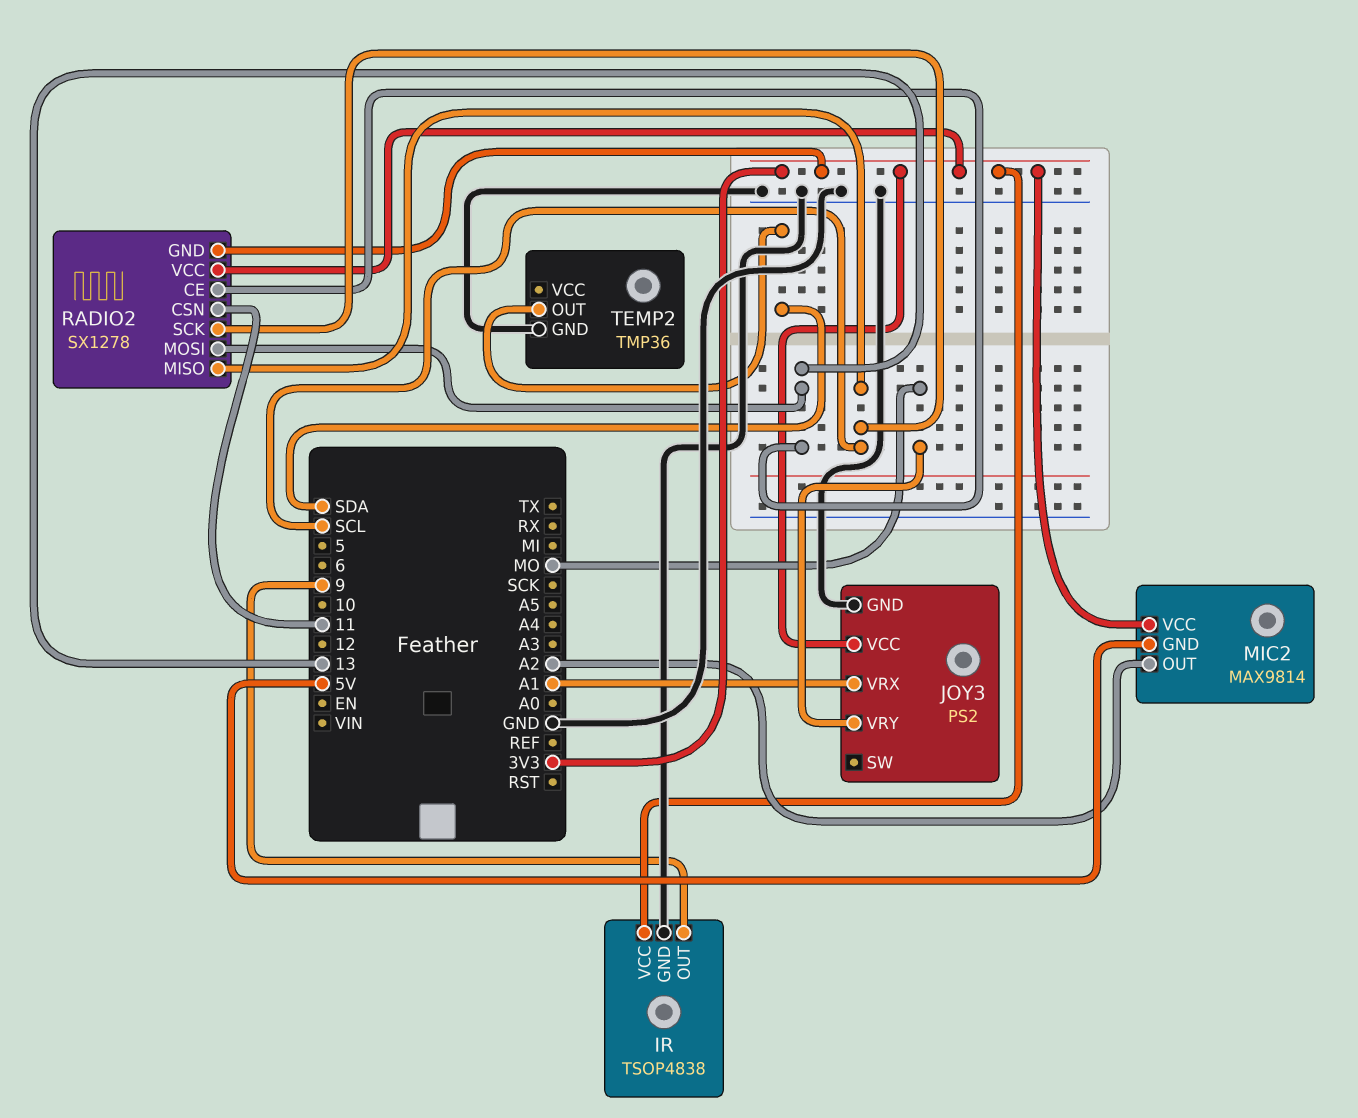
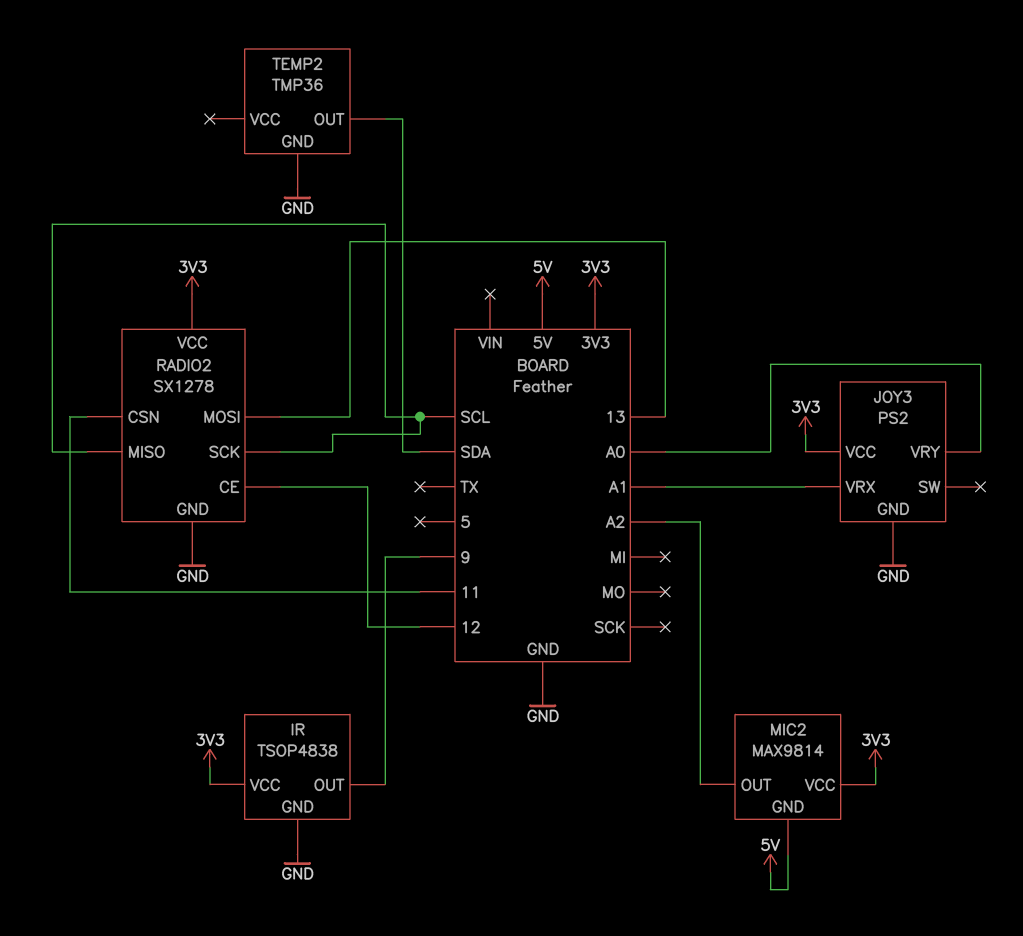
JOY3 pin VRY: MO -> A0
RADIO2 pin CE: 13 -> 12
RADIO2 pin GND: 3V3 -> GND

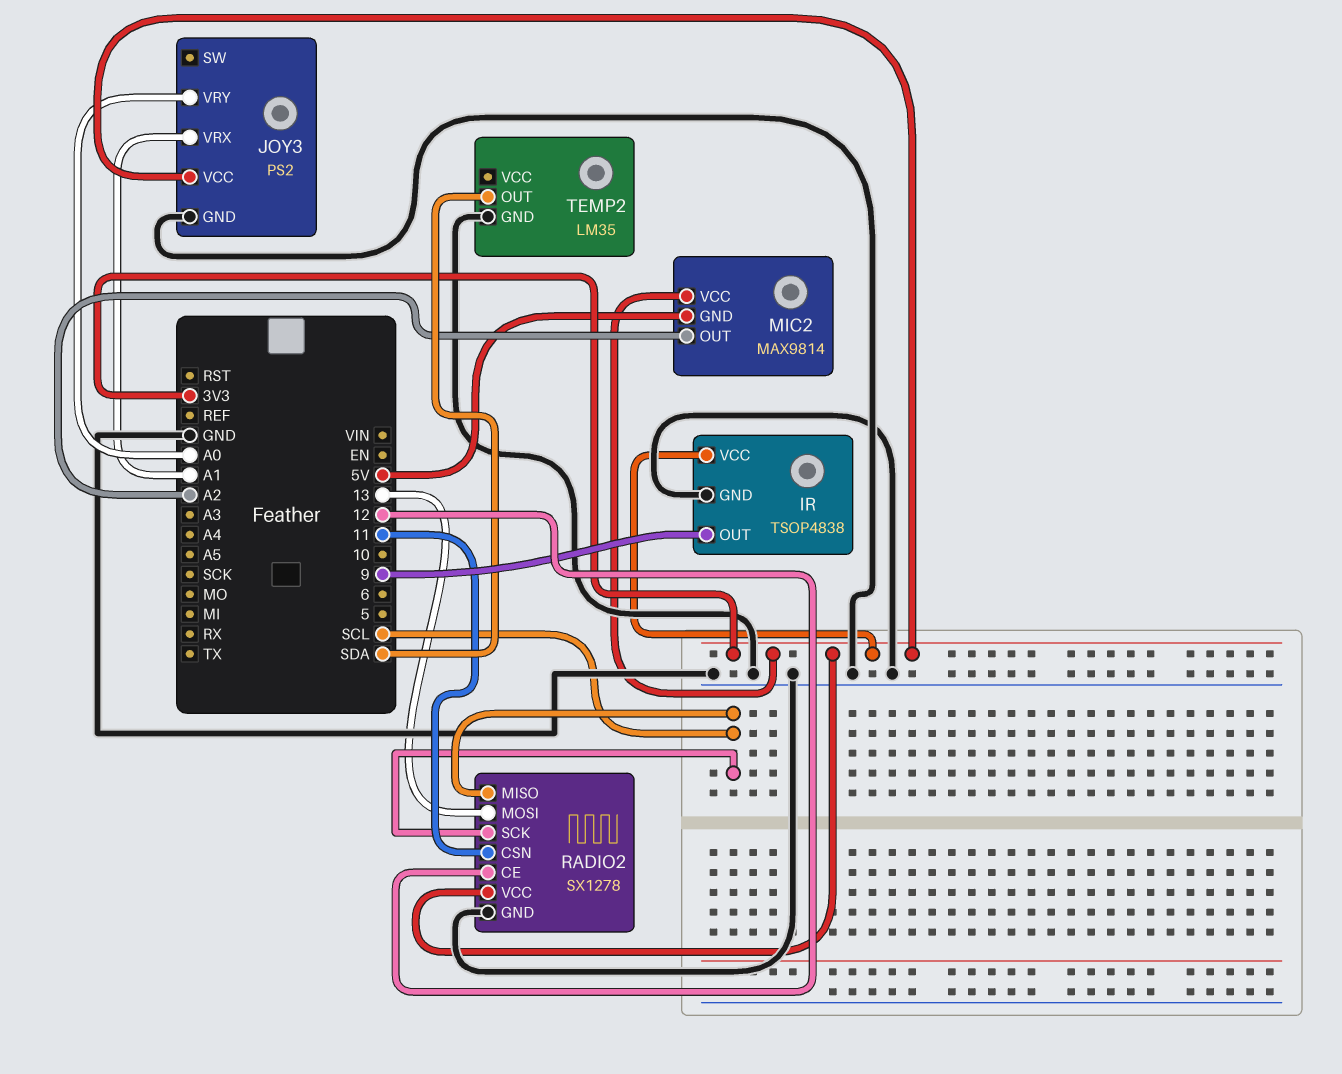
TEMP2: TMP36 -> LM35

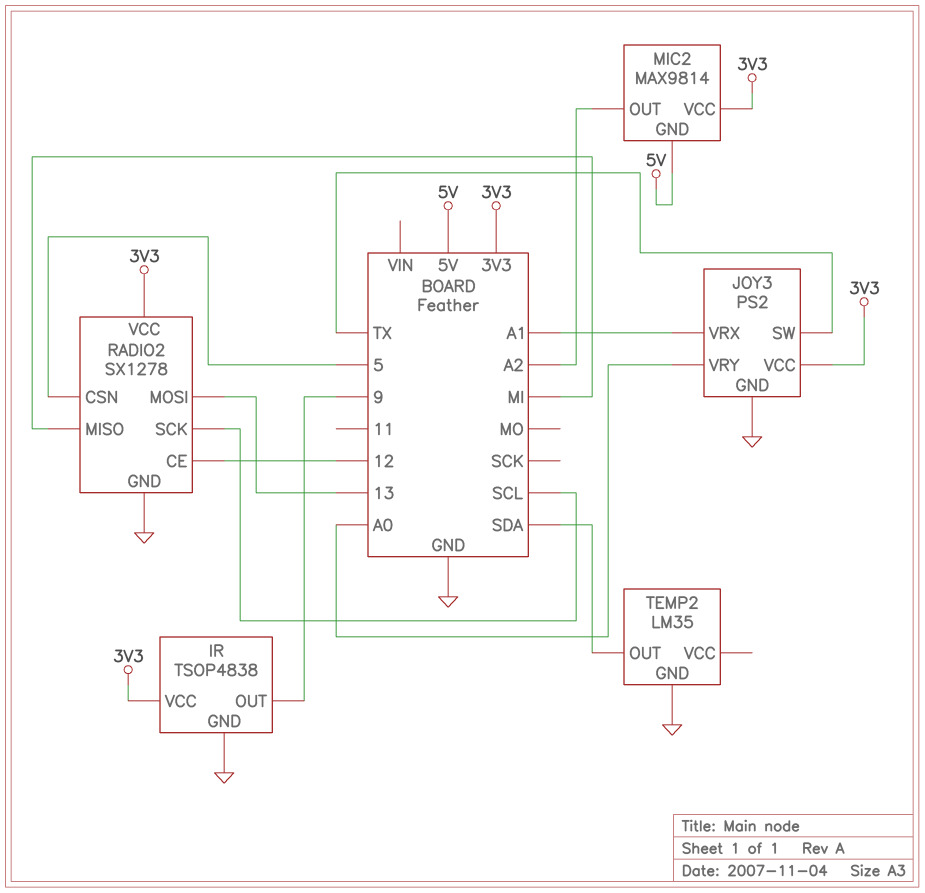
JOY3 pin SW: none -> TX
RADIO2 pin CSN: 11 -> 5
RADIO2 pin MISO: SCL -> MI

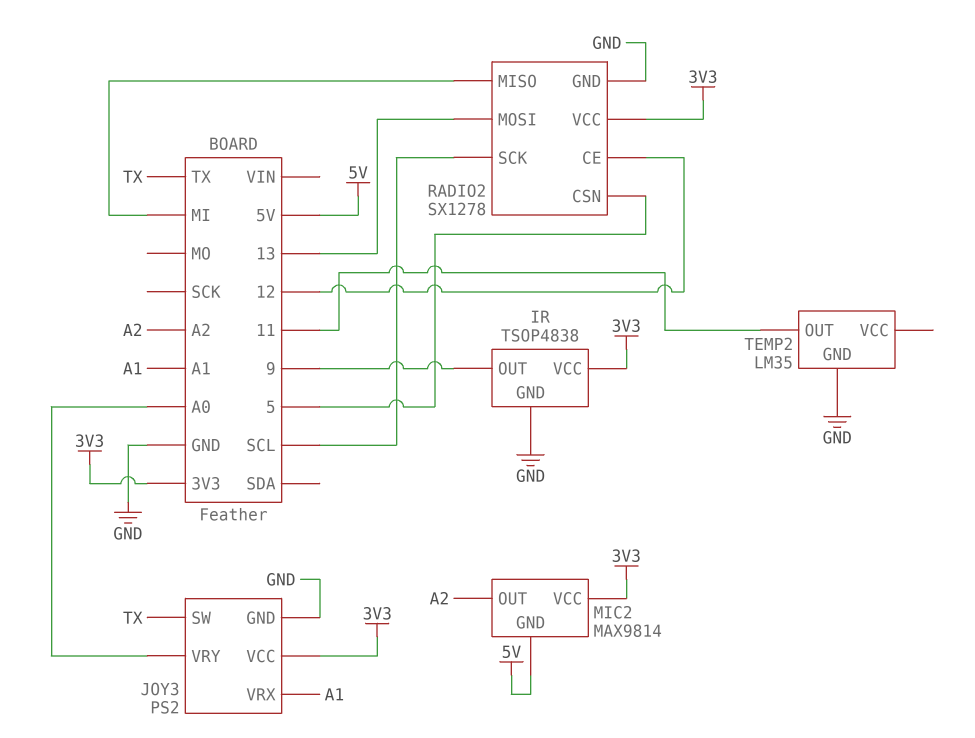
TEMP2 pin OUT: SDA -> 11

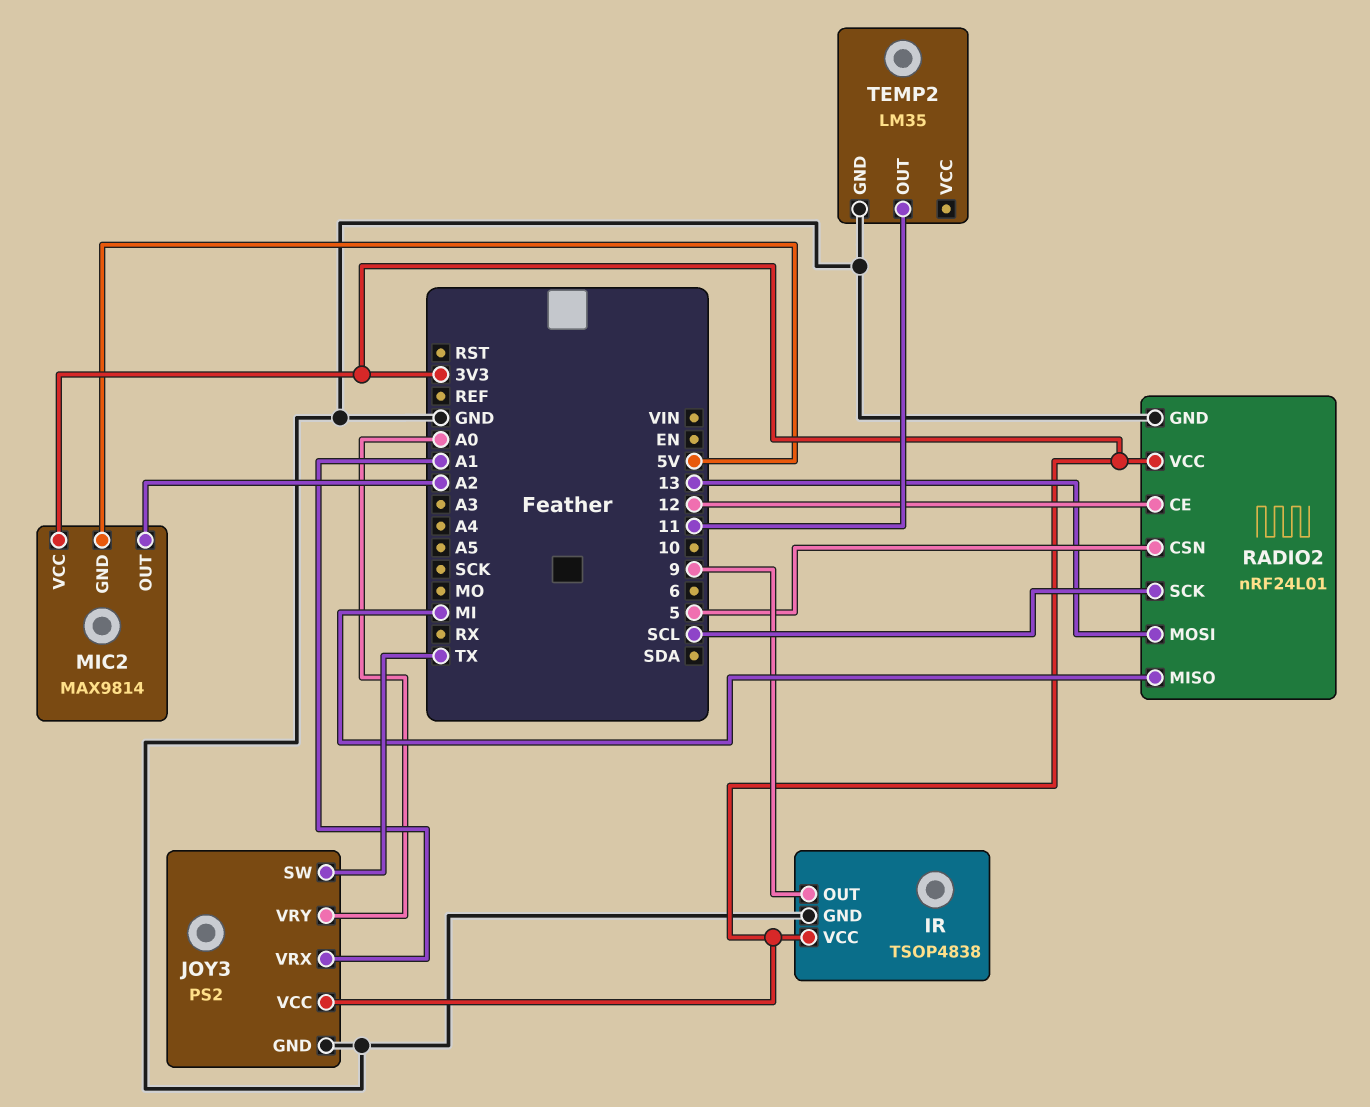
RADIO2: SX1278 -> nRF24L01

